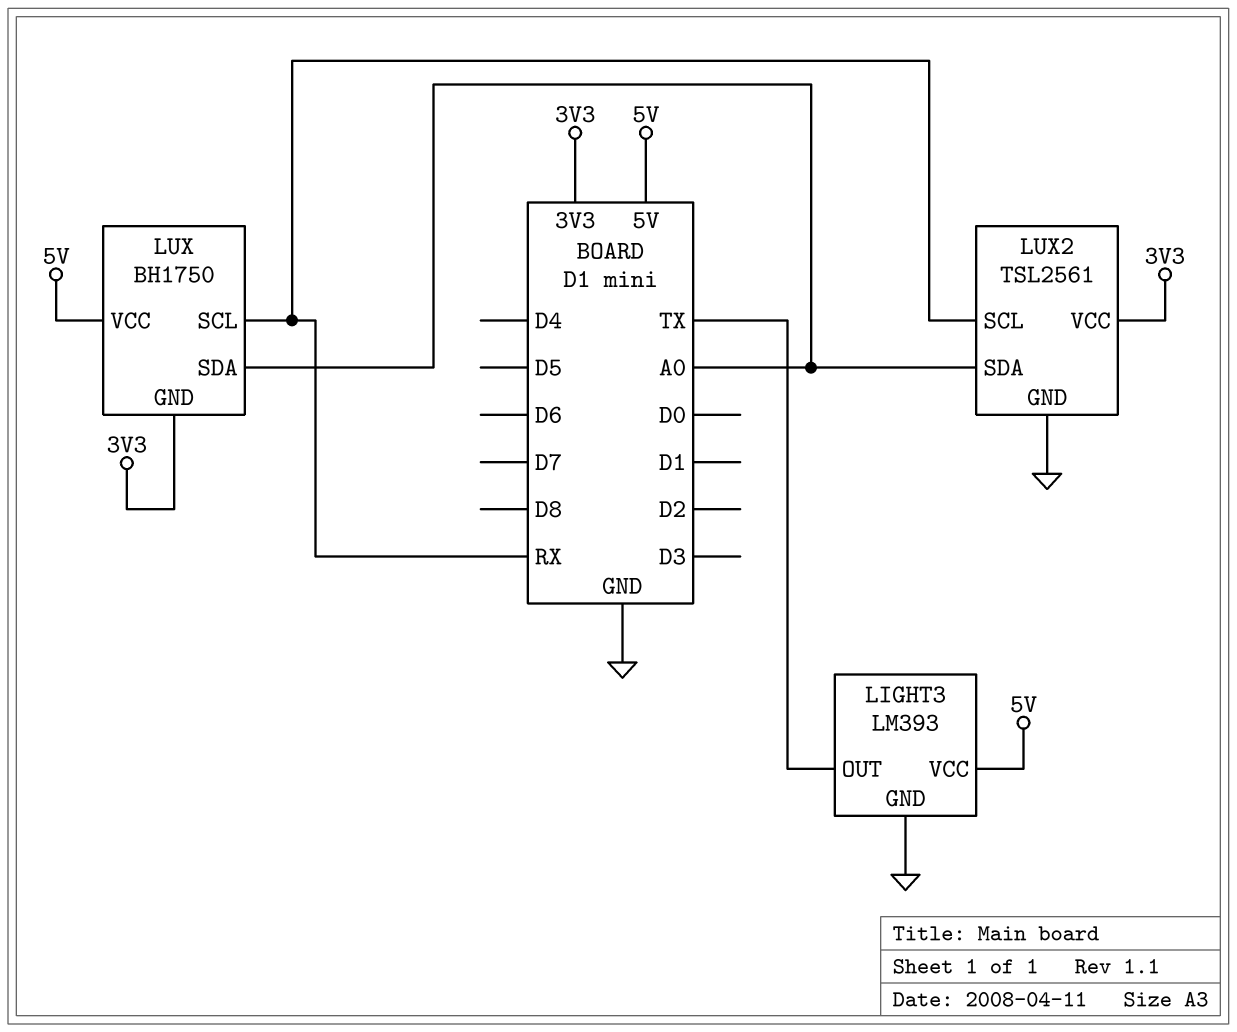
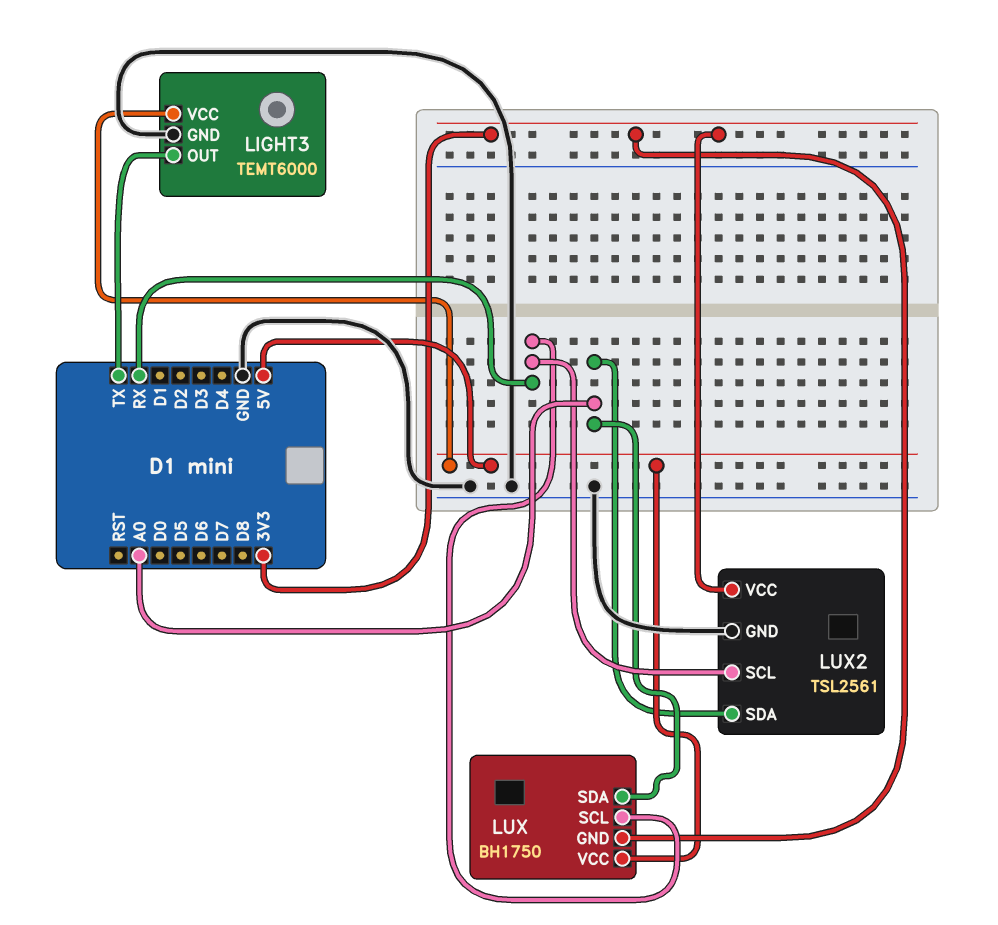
LIGHT3: LM393 -> TEMT6000

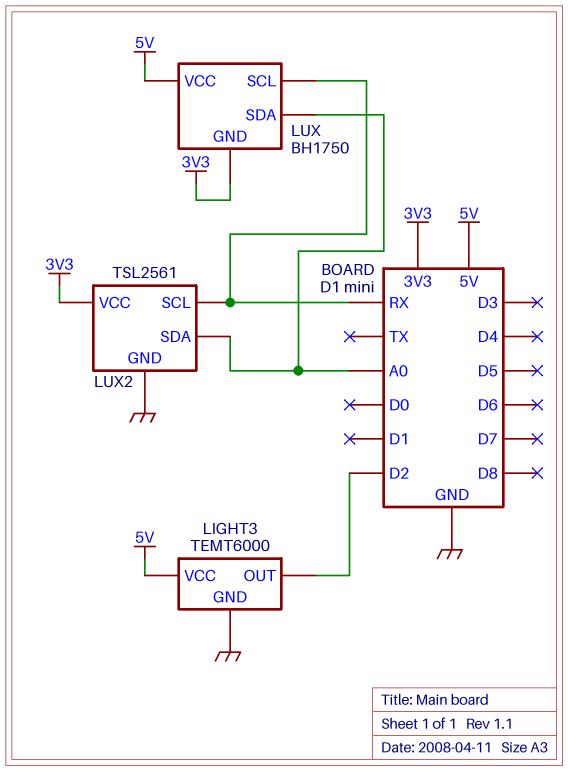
LIGHT3 pin OUT: TX -> D2

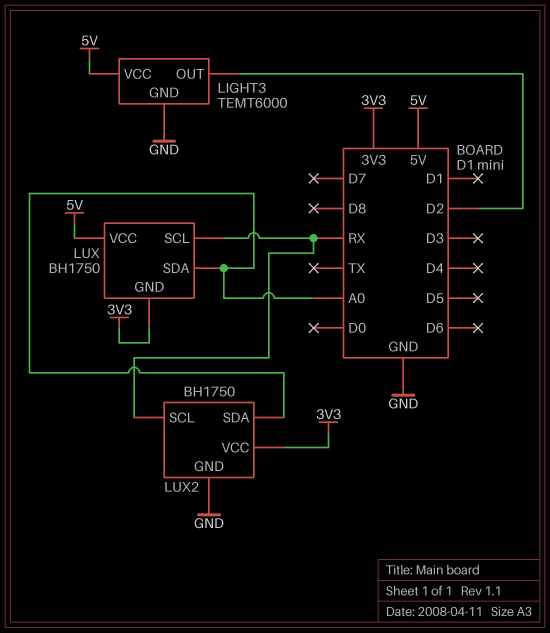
LUX2: TSL2561 -> BH1750

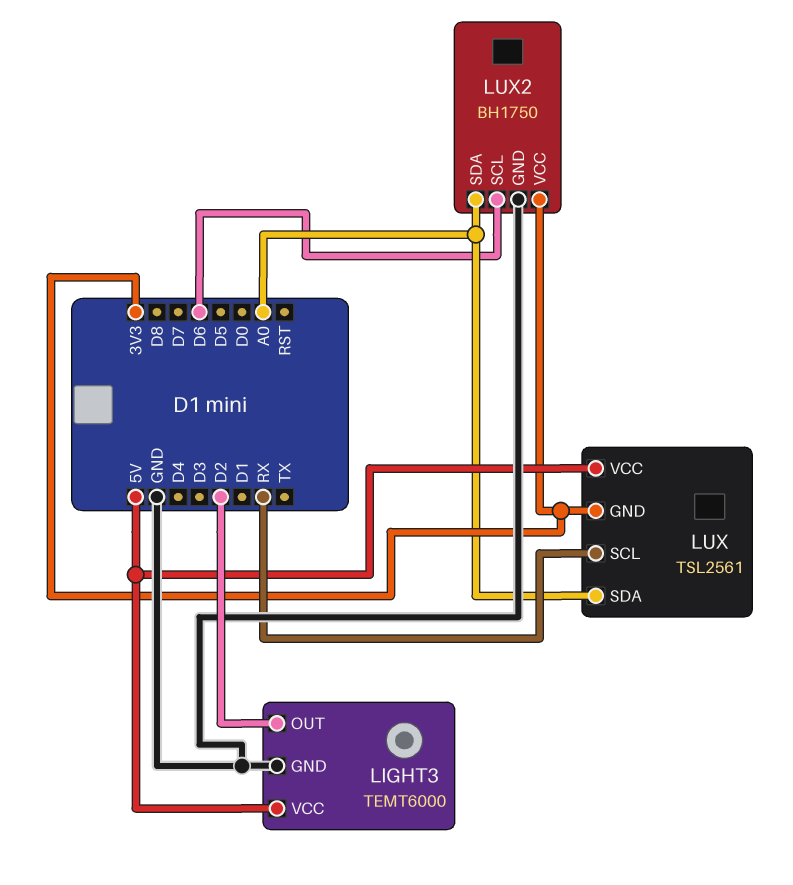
LUX: BH1750 -> TSL2561
LUX2 pin SCL: RX -> D6

